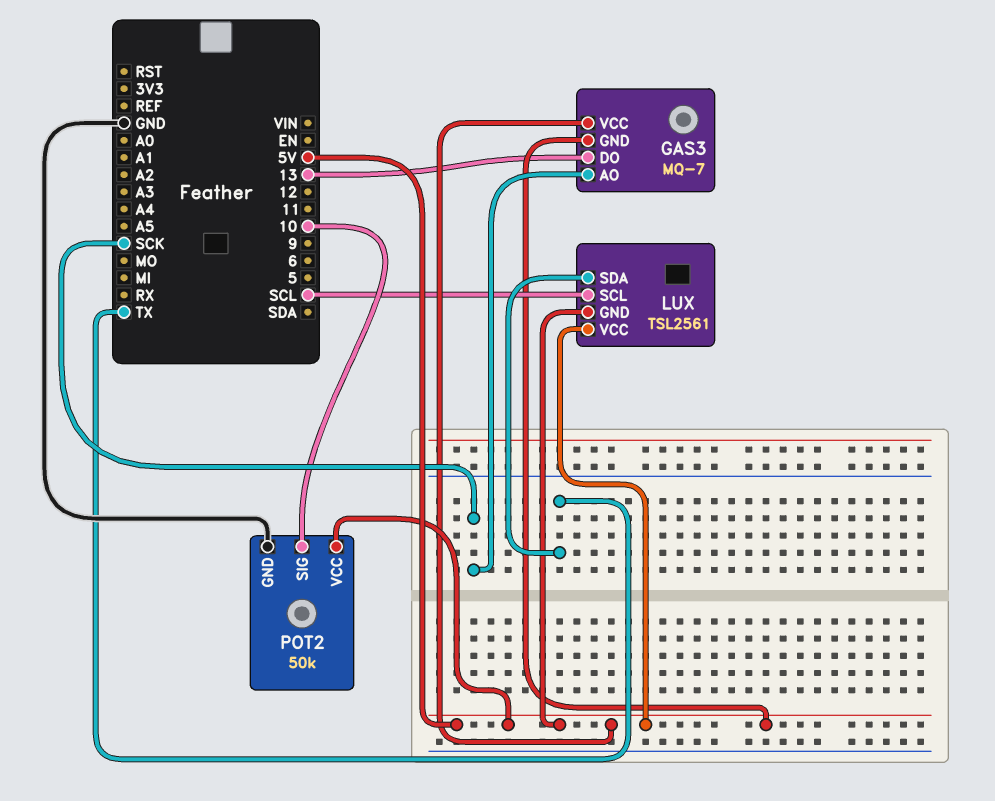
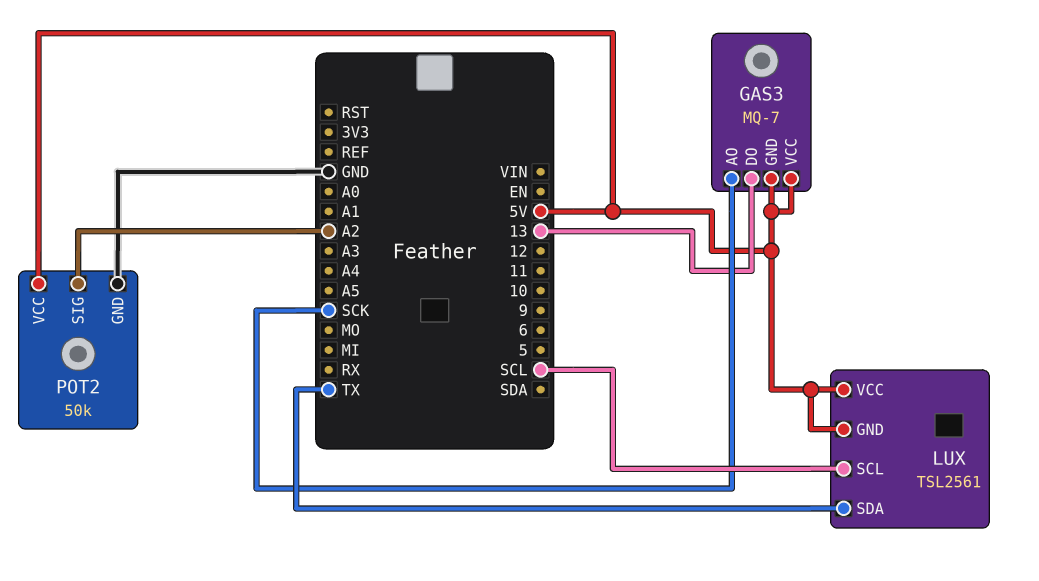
POT2 pin SIG: 10 -> A2

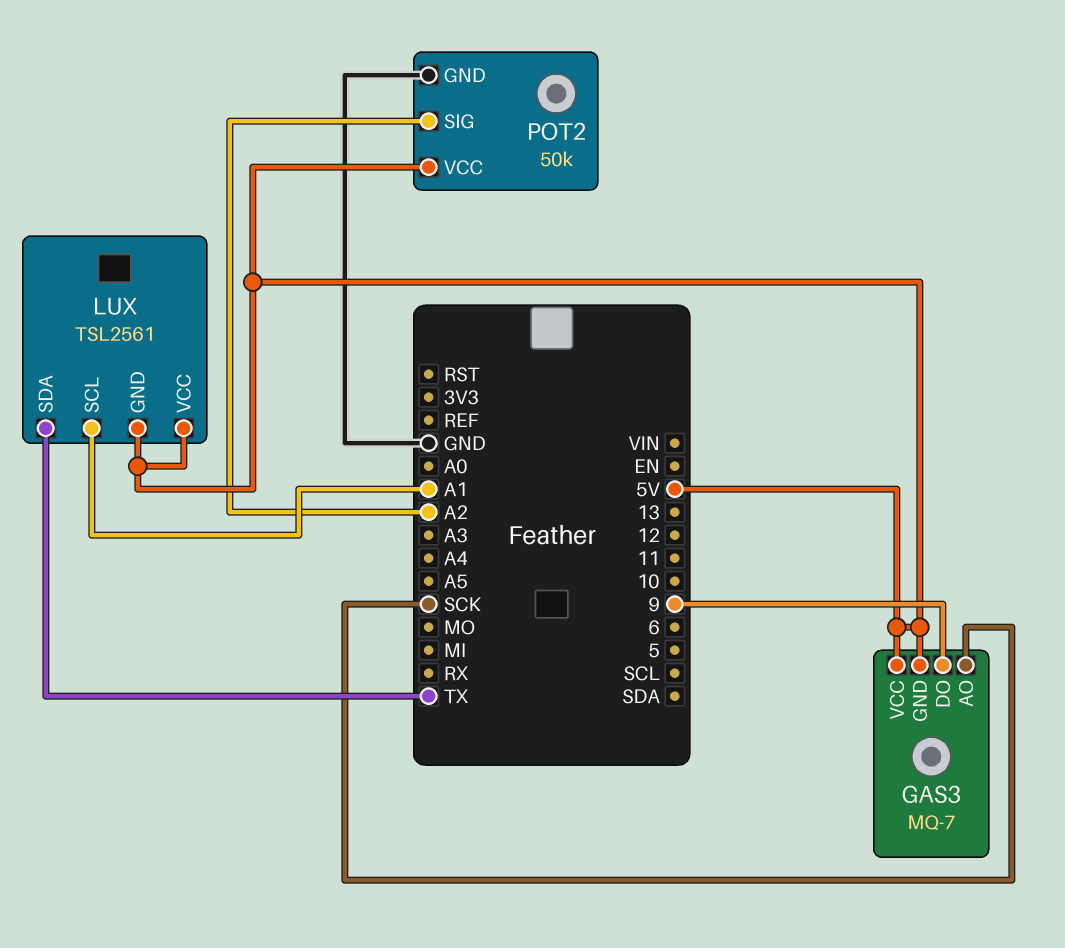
GAS3 pin DO: 13 -> 9
LUX pin SCL: SCL -> A1

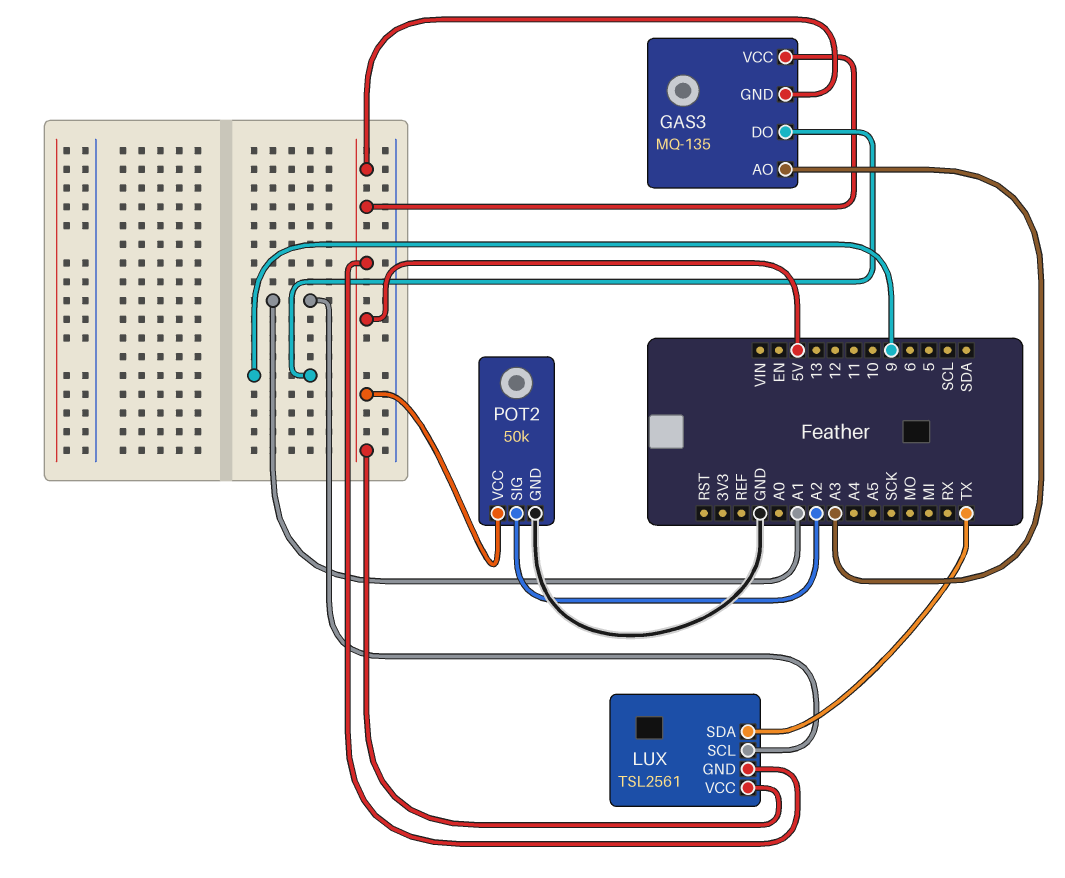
GAS3: MQ-7 -> MQ-135
GAS3 pin AO: SCK -> A3

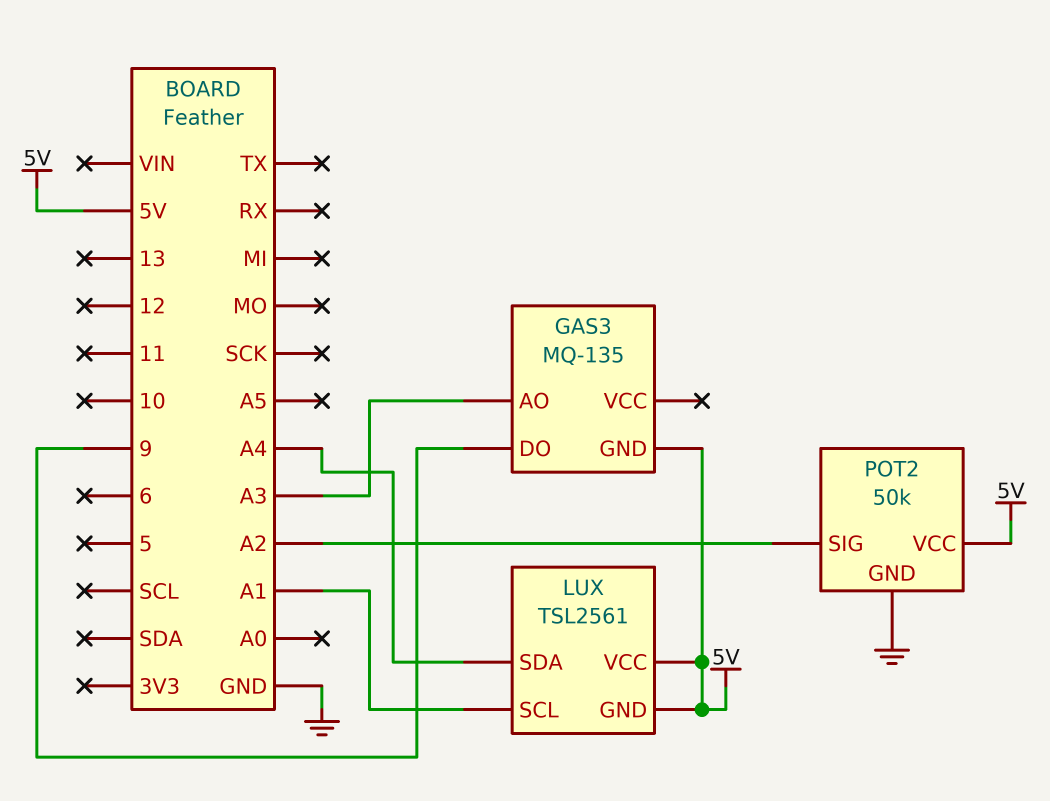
GAS3 pin VCC: 5V -> none
LUX pin SDA: TX -> A4

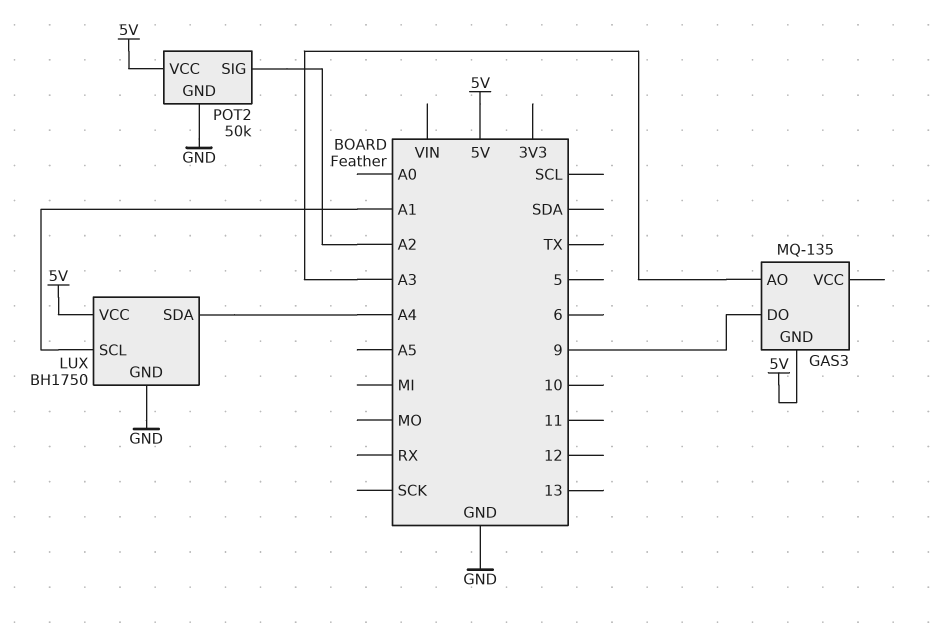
LUX: TSL2561 -> BH1750
LUX pin GND: 5V -> GND

